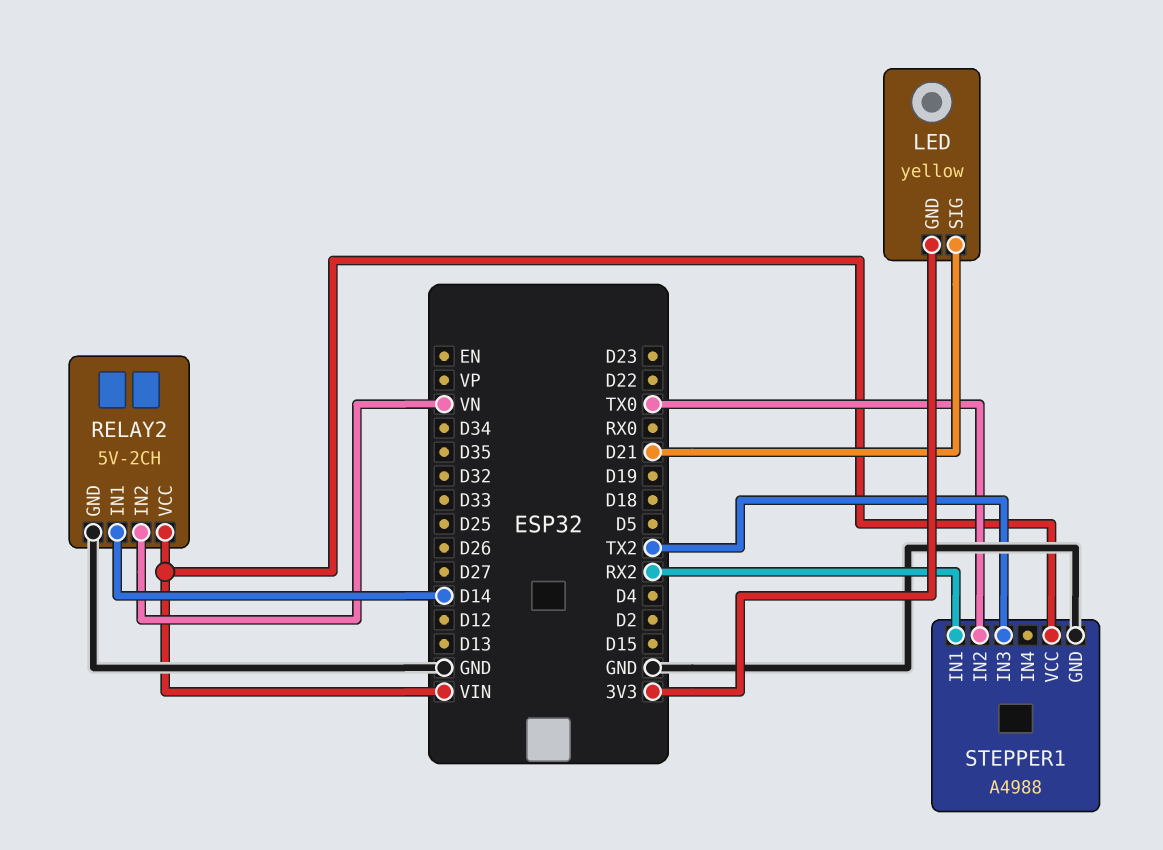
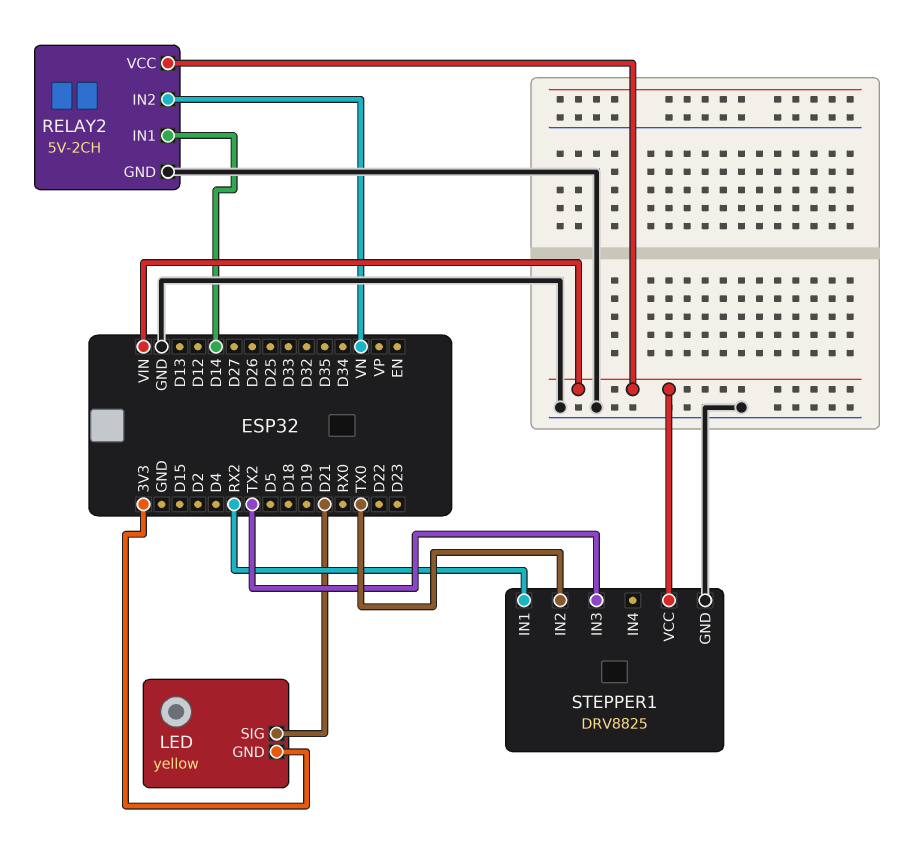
STEPPER1: A4988 -> DRV8825

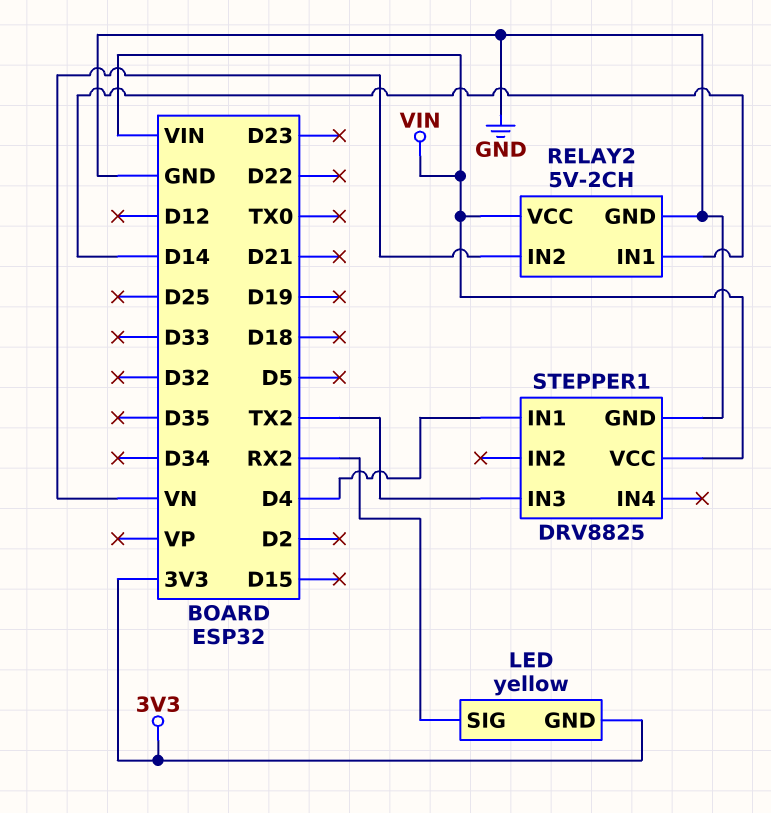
LED pin SIG: D21 -> RX2
STEPPER1 pin IN1: RX2 -> D4
STEPPER1 pin IN2: TX0 -> none

